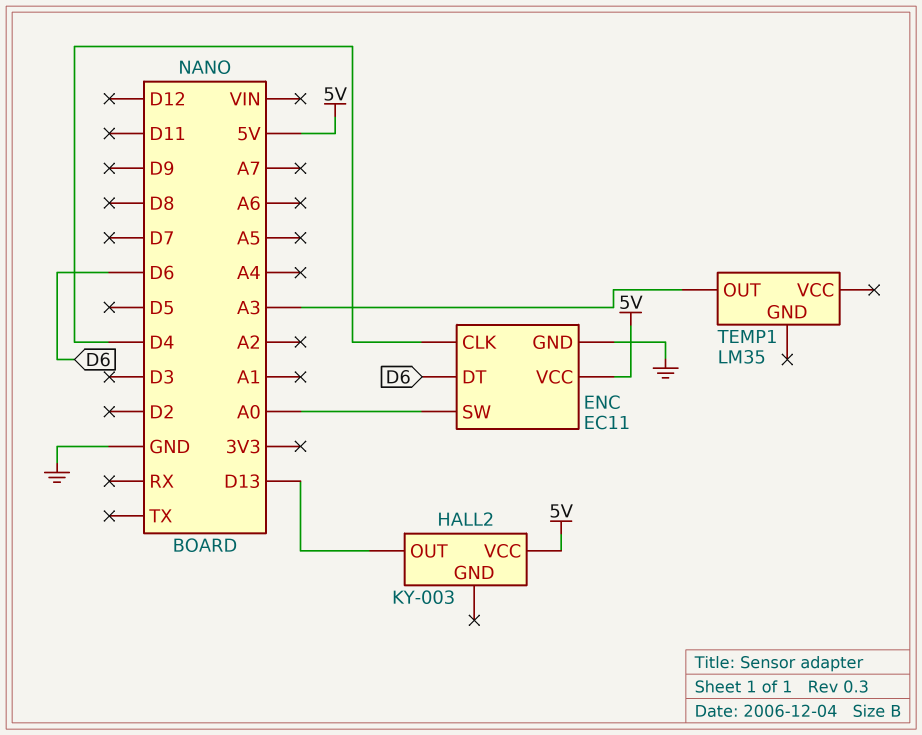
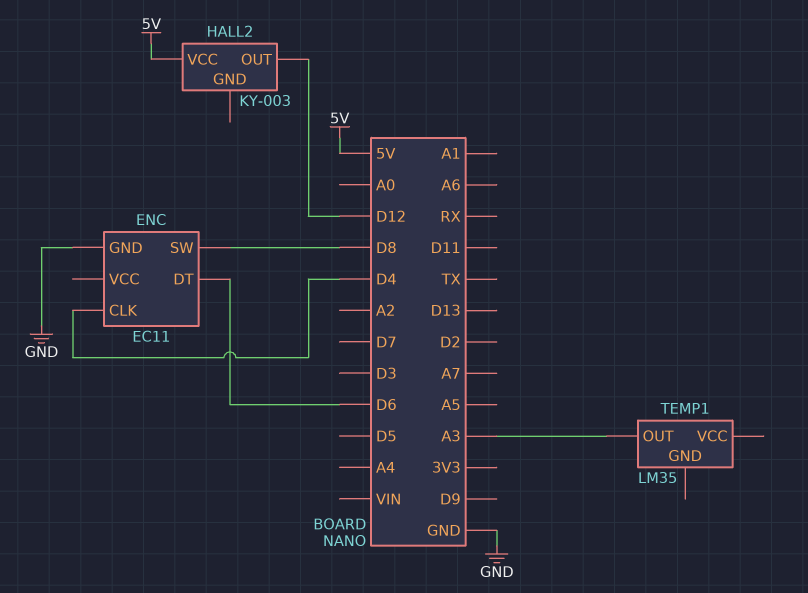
ENC pin SW: A0 -> D8
ENC pin VCC: 5V -> none
HALL2 pin OUT: D13 -> D12

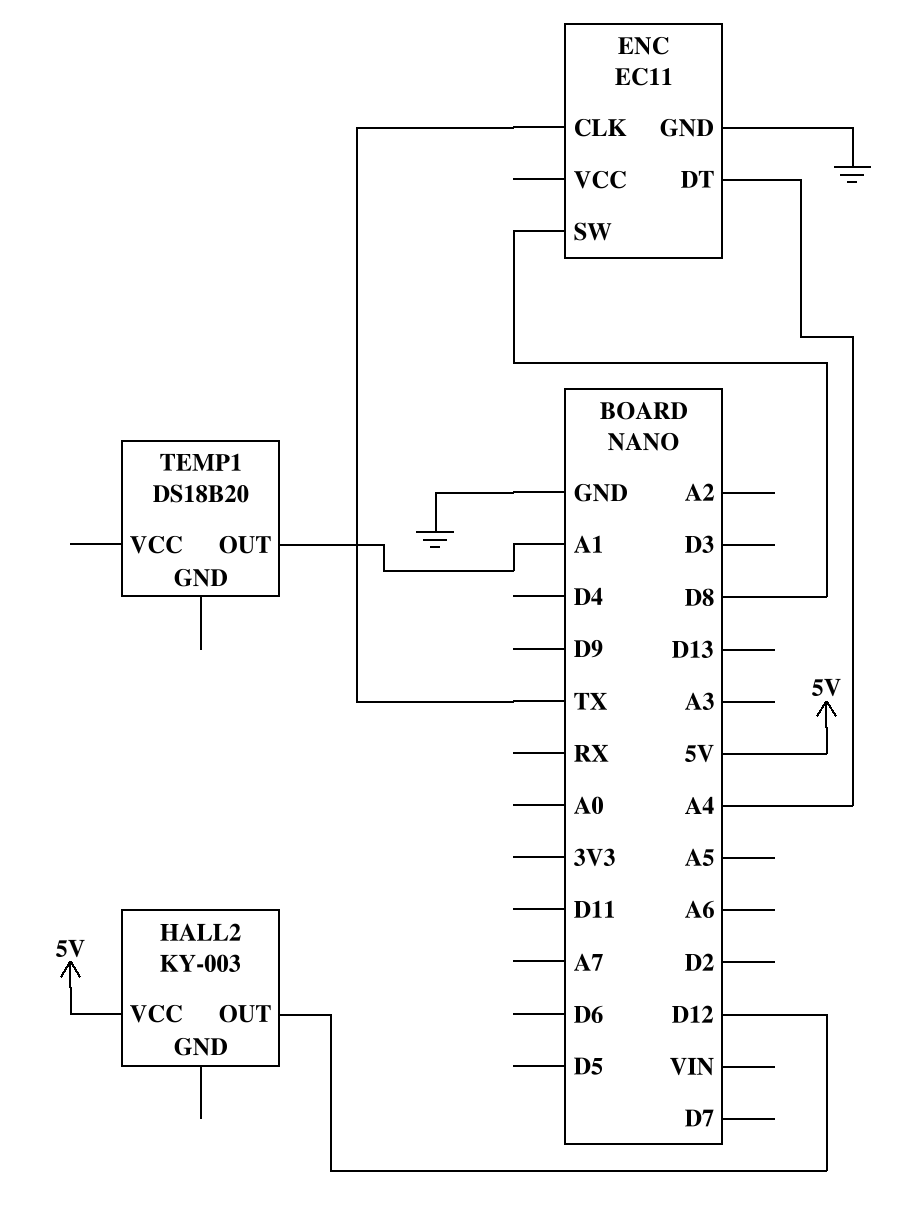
ENC pin CLK: D4 -> TX
ENC pin DT: D6 -> A4
TEMP1: LM35 -> DS18B20
TEMP1 pin OUT: A3 -> A1

